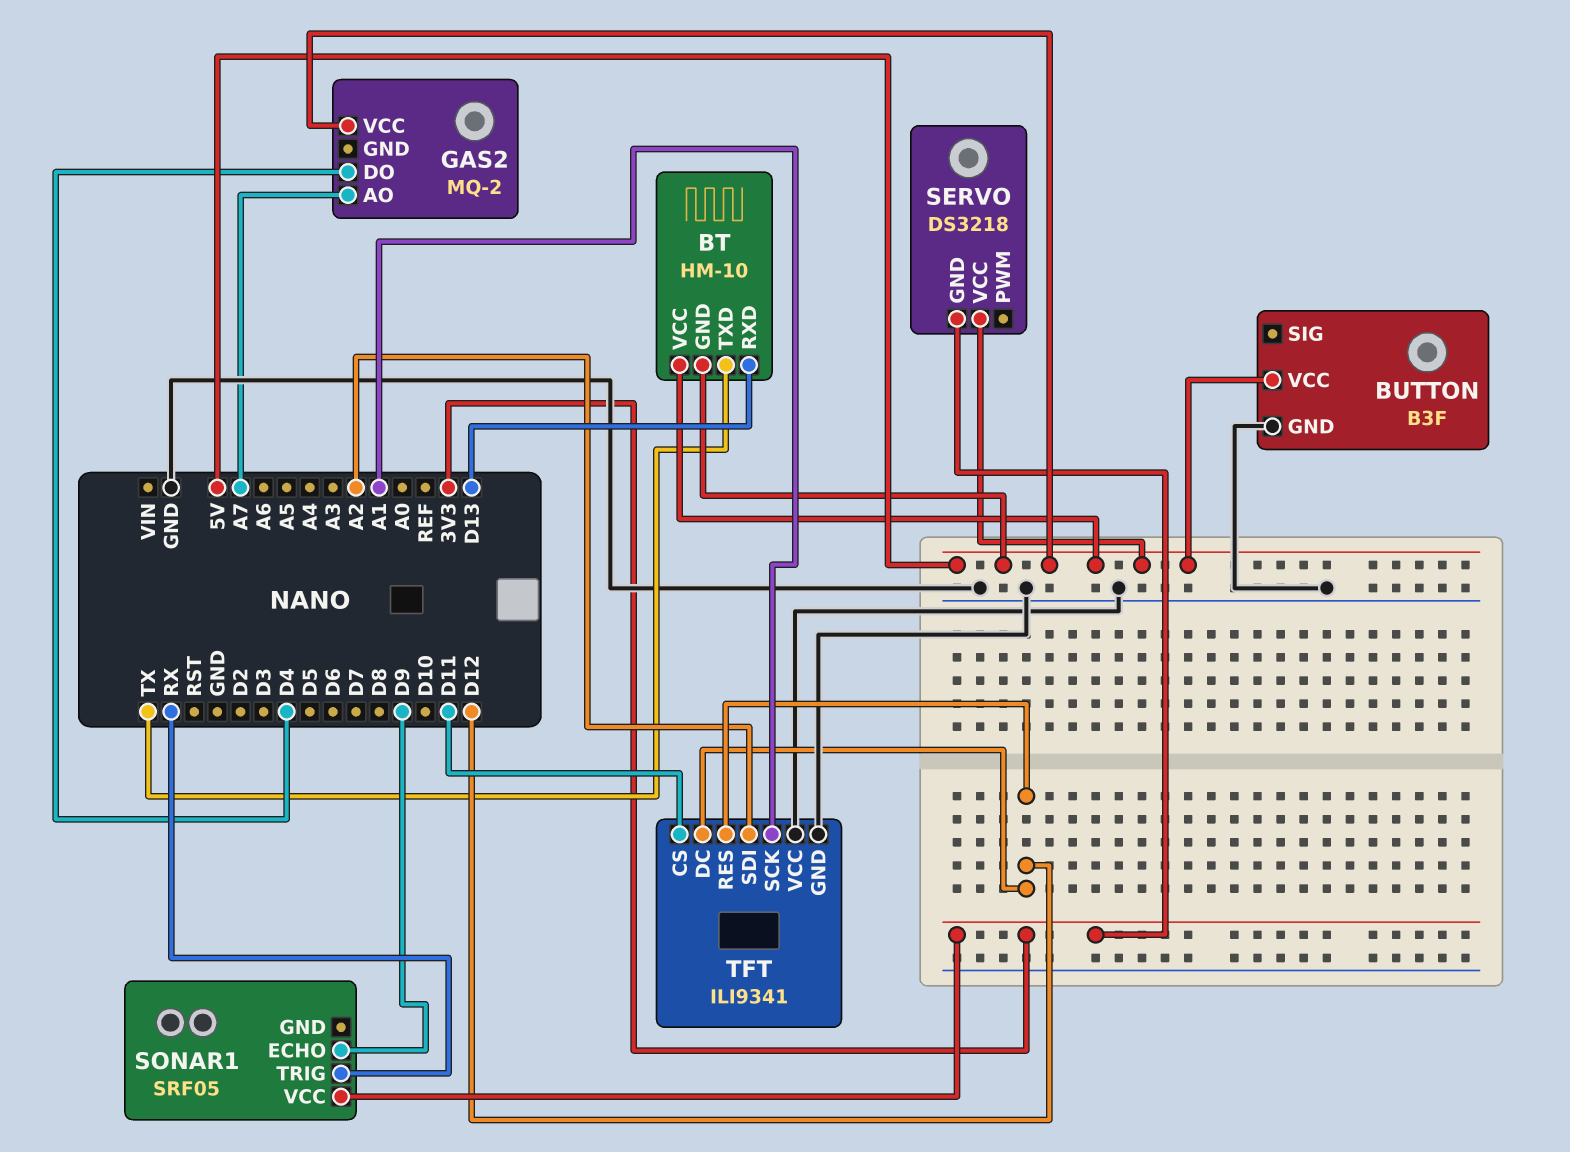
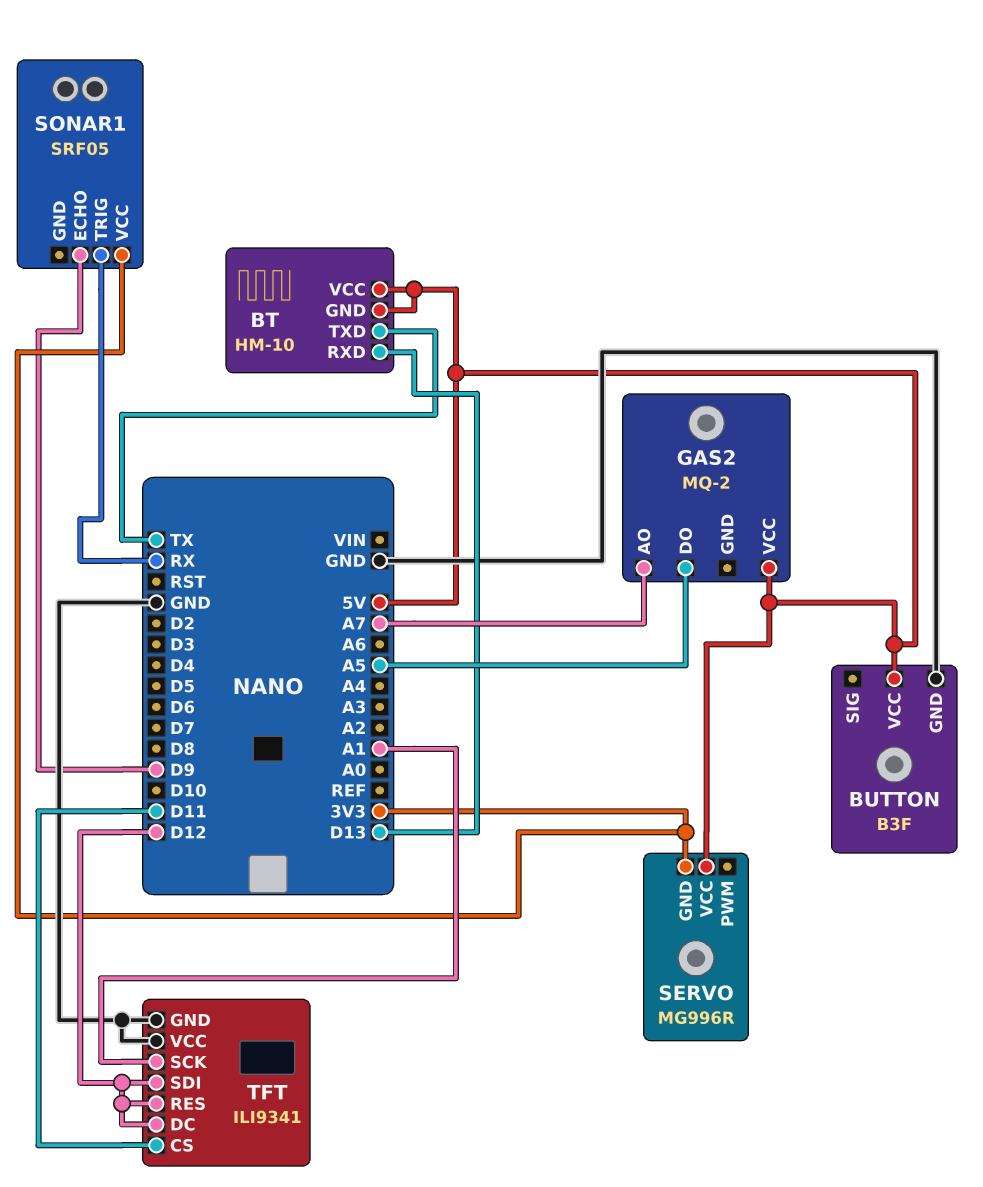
GAS2 pin DO: D4 -> A5
SERVO: DS3218 -> MG996R
TFT pin SDI: A2 -> D12

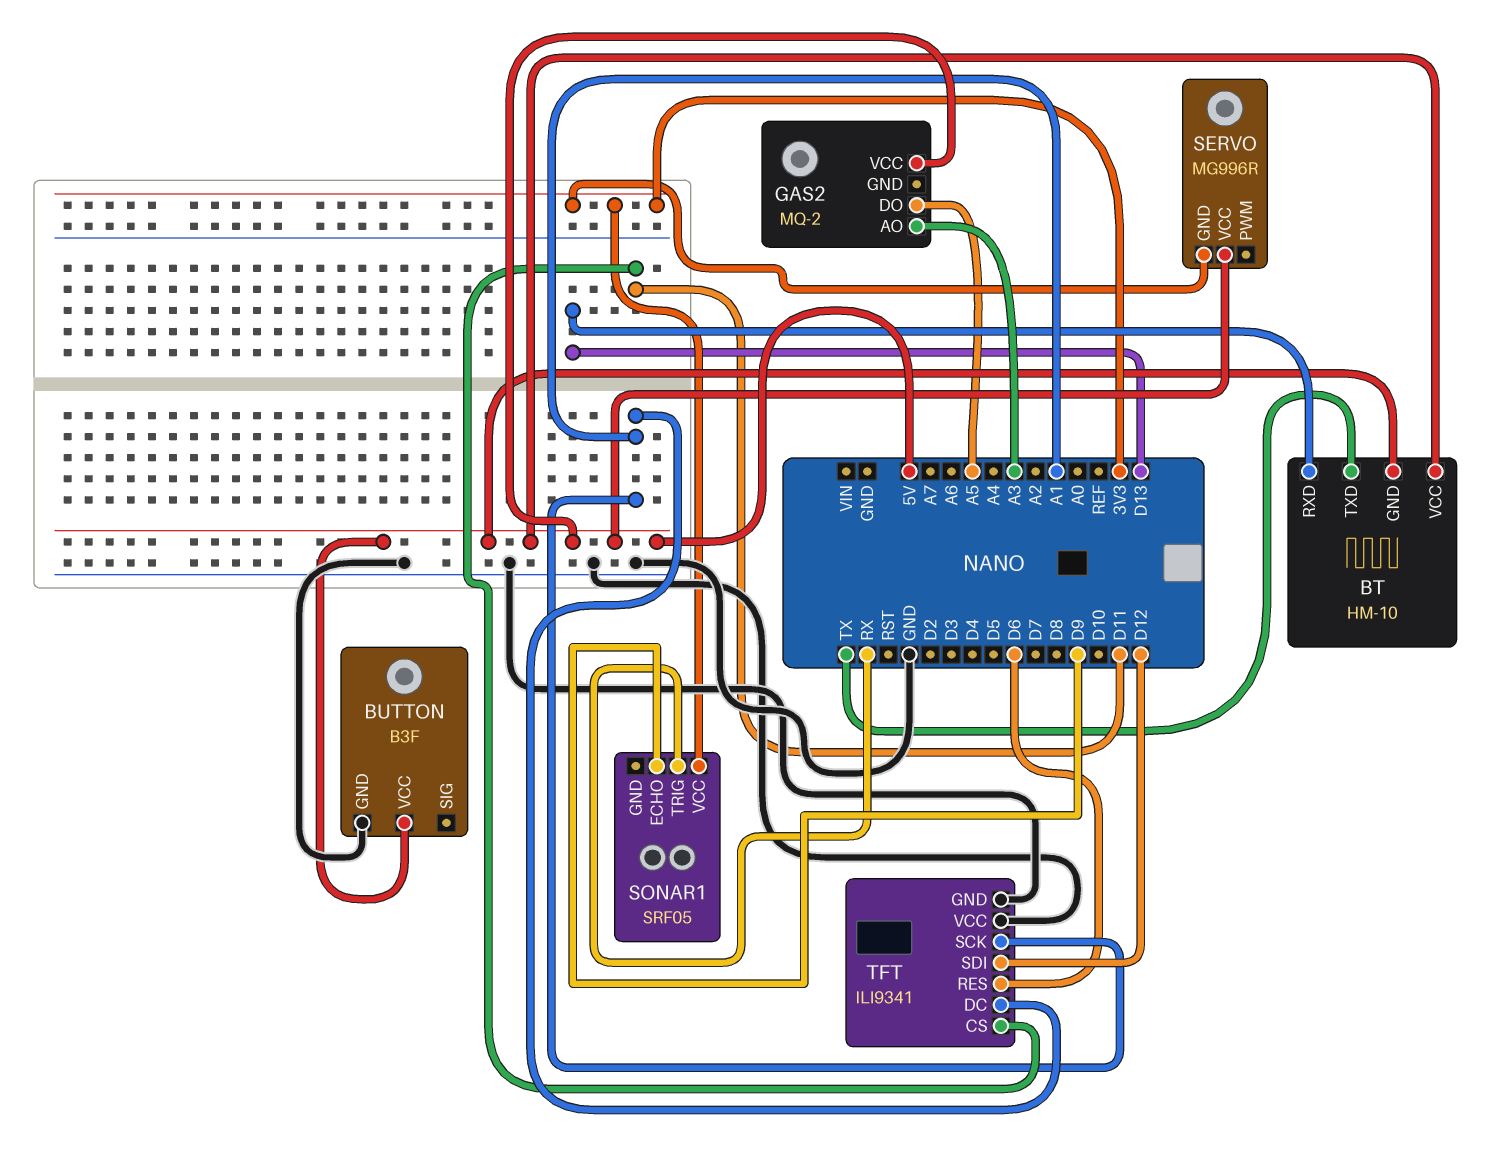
GAS2 pin AO: A7 -> A3
TFT pin DC: D12 -> A1
TFT pin RES: D12 -> D6

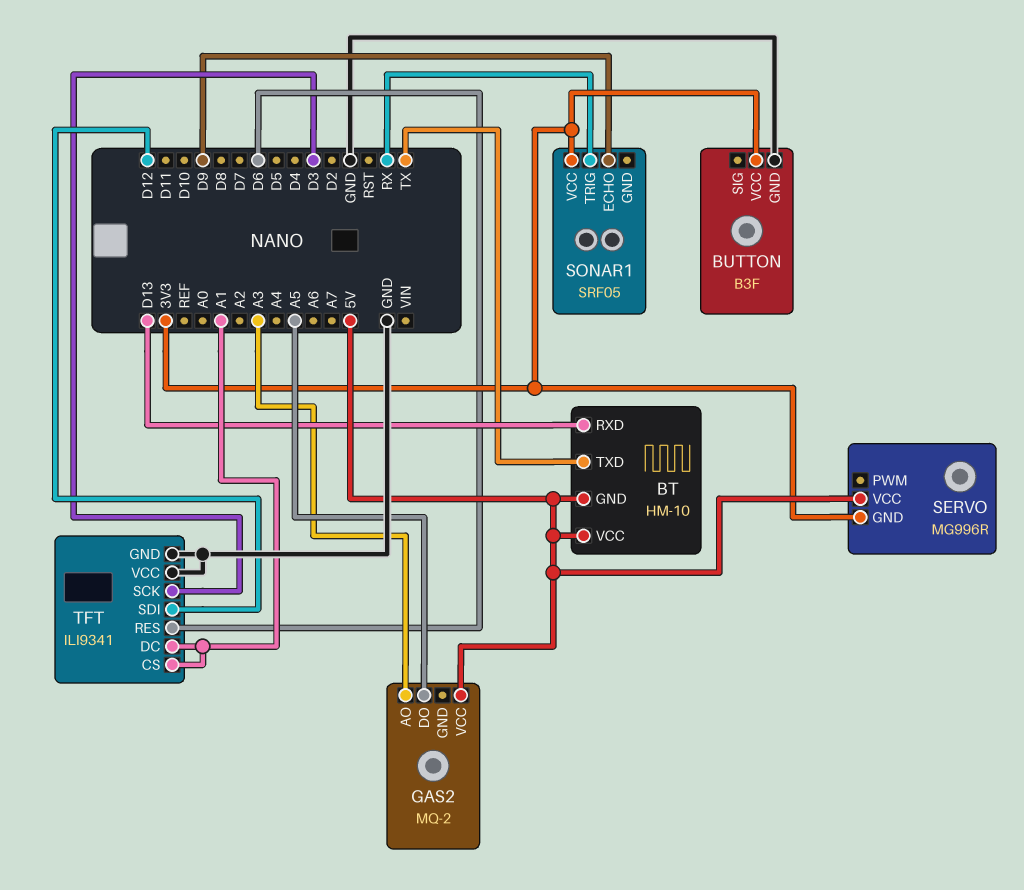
BUTTON pin VCC: 5V -> 3V3
TFT pin CS: D11 -> A1
TFT pin SCK: A1 -> D3

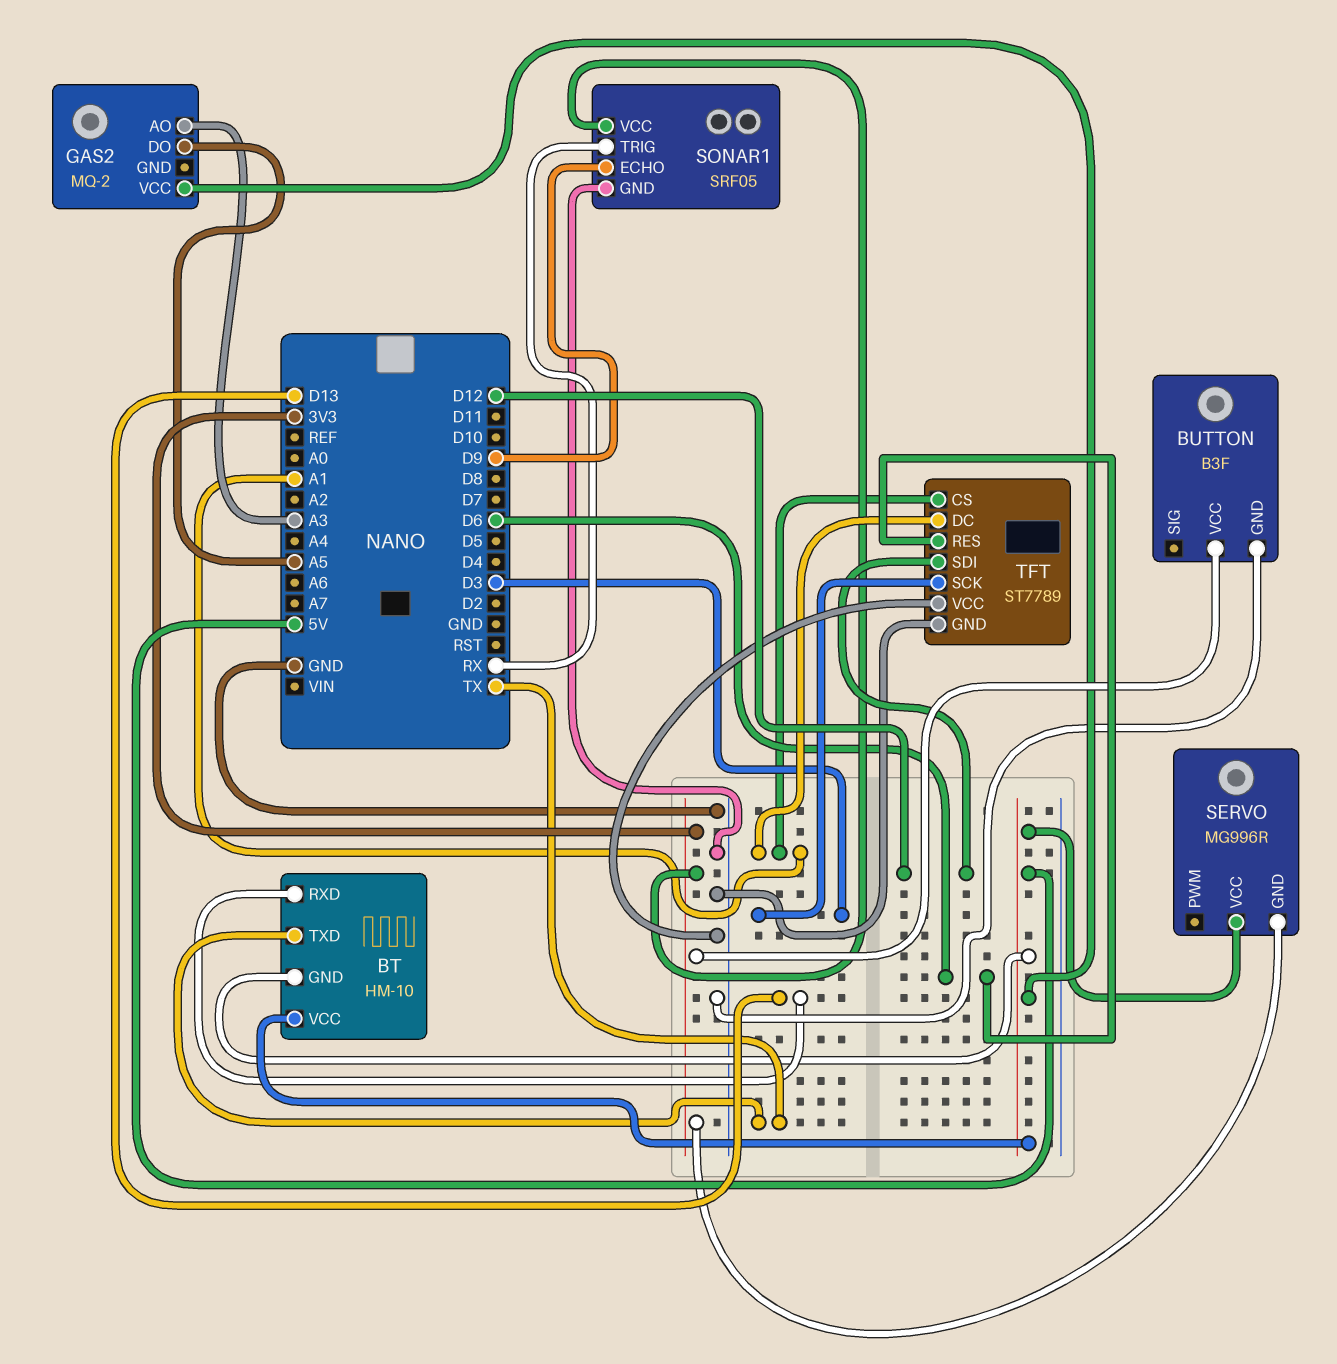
SONAR1 pin GND: none -> GND
TFT: ILI9341 -> ST7789

